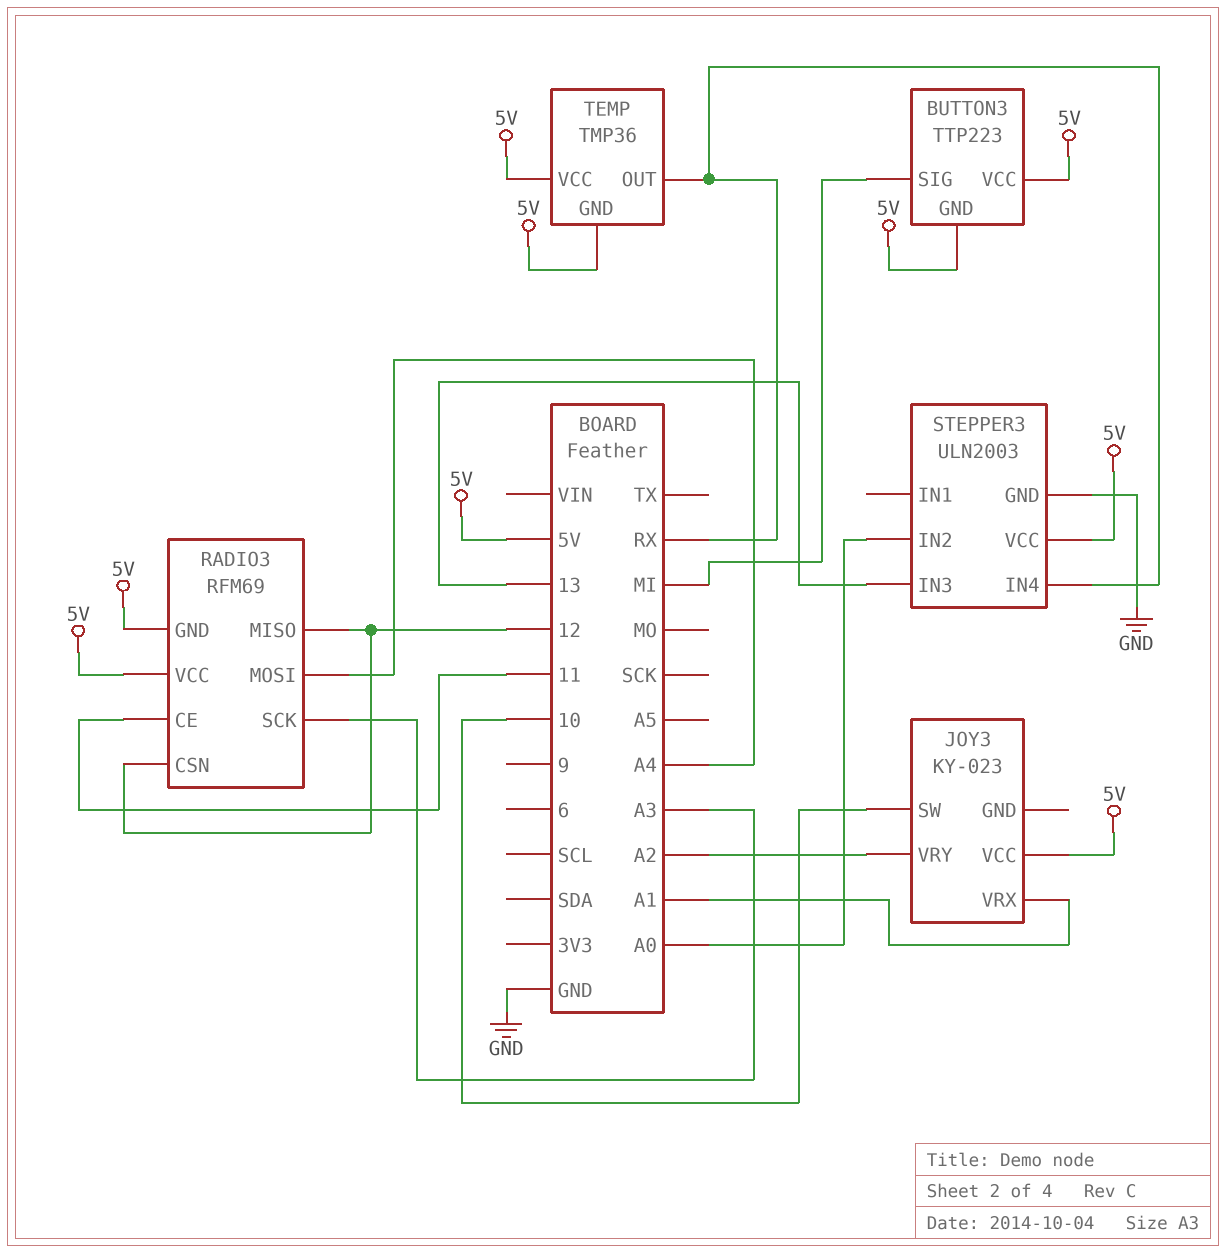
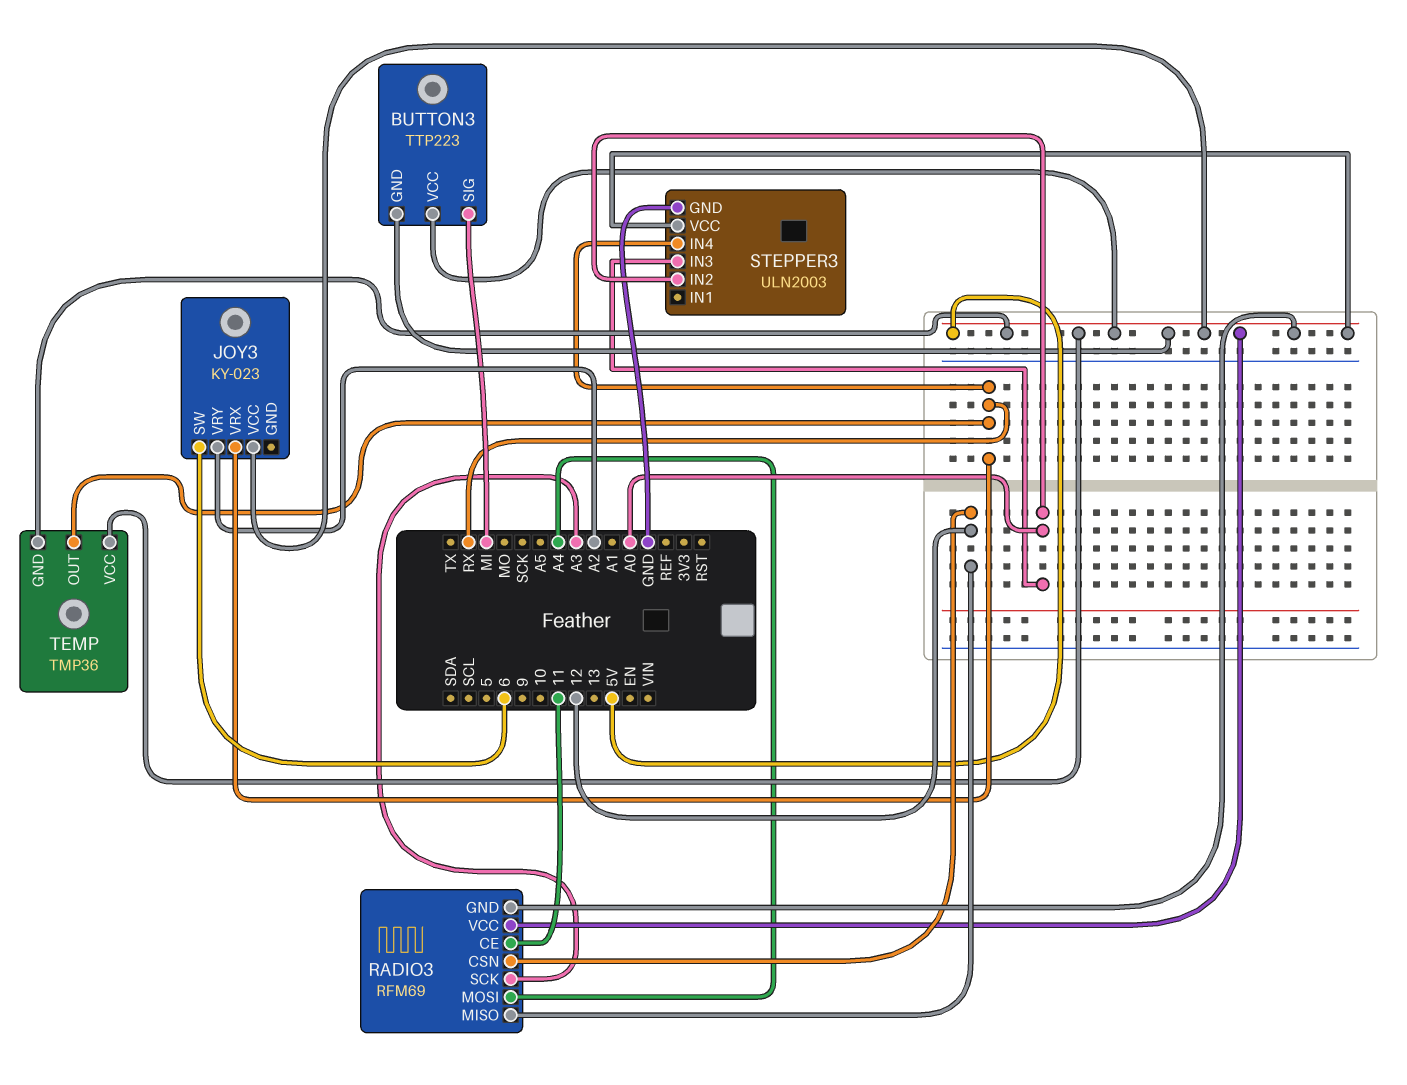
JOY3 pin SW: 10 -> 6
JOY3 pin VRX: A1 -> RX
STEPPER3 pin IN3: 13 -> A0

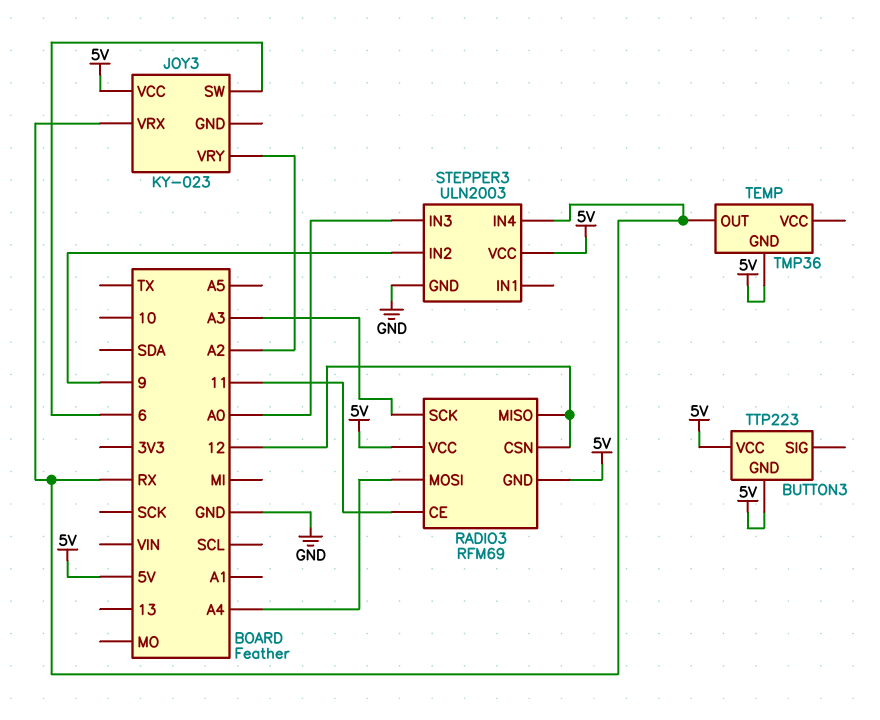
BUTTON3 pin SIG: MI -> none
STEPPER3 pin IN2: A0 -> 9
TEMP pin VCC: 5V -> none

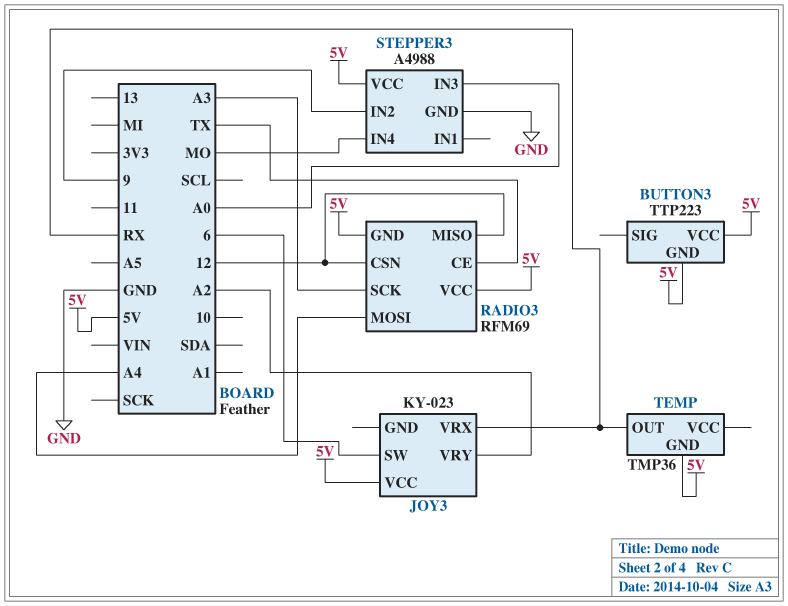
RADIO3 pin CE: 11 -> TX
STEPPER3: ULN2003 -> A4988
STEPPER3 pin IN4: RX -> MO

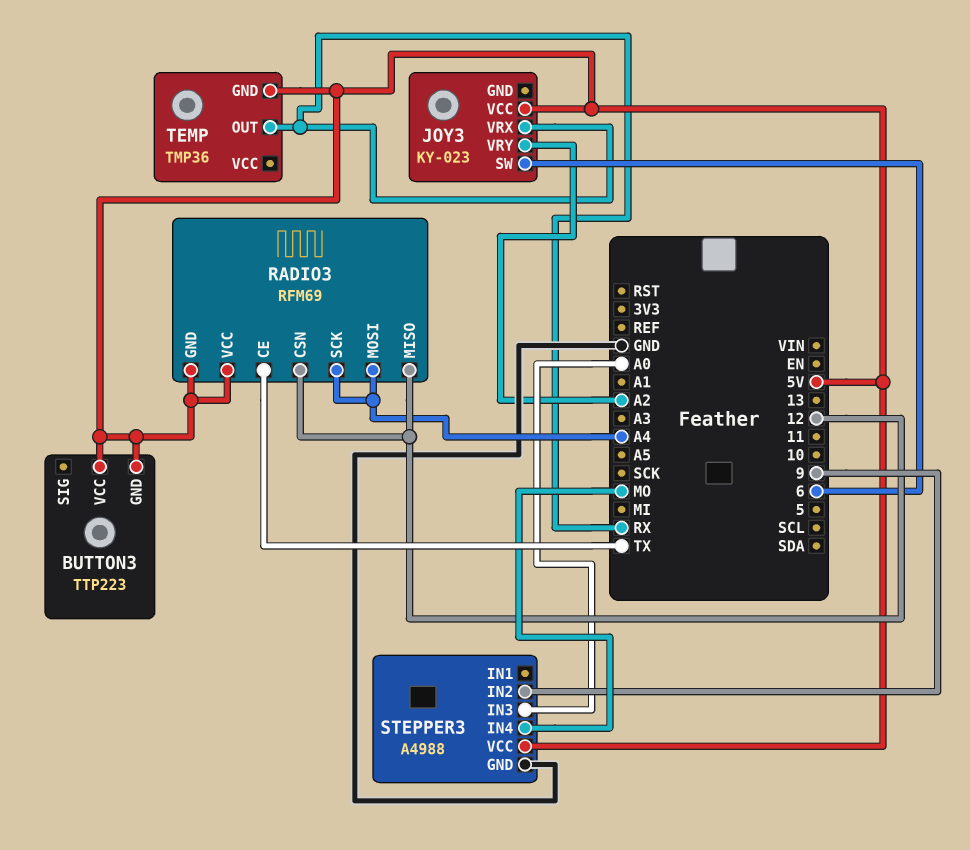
RADIO3 pin SCK: A3 -> A4

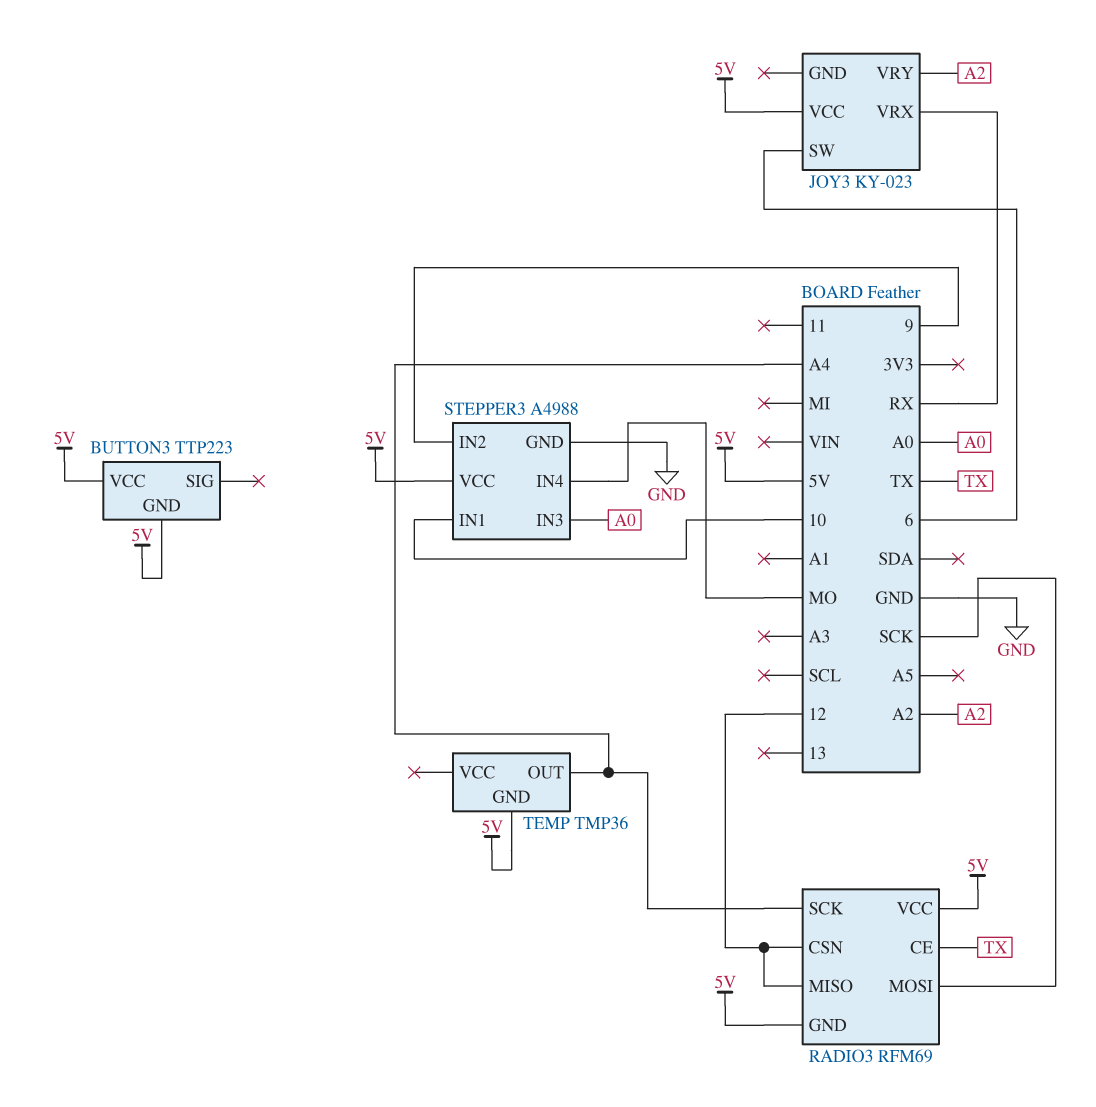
RADIO3 pin MOSI: A4 -> SCK
STEPPER3 pin IN1: none -> 10
TEMP pin OUT: RX -> A4

